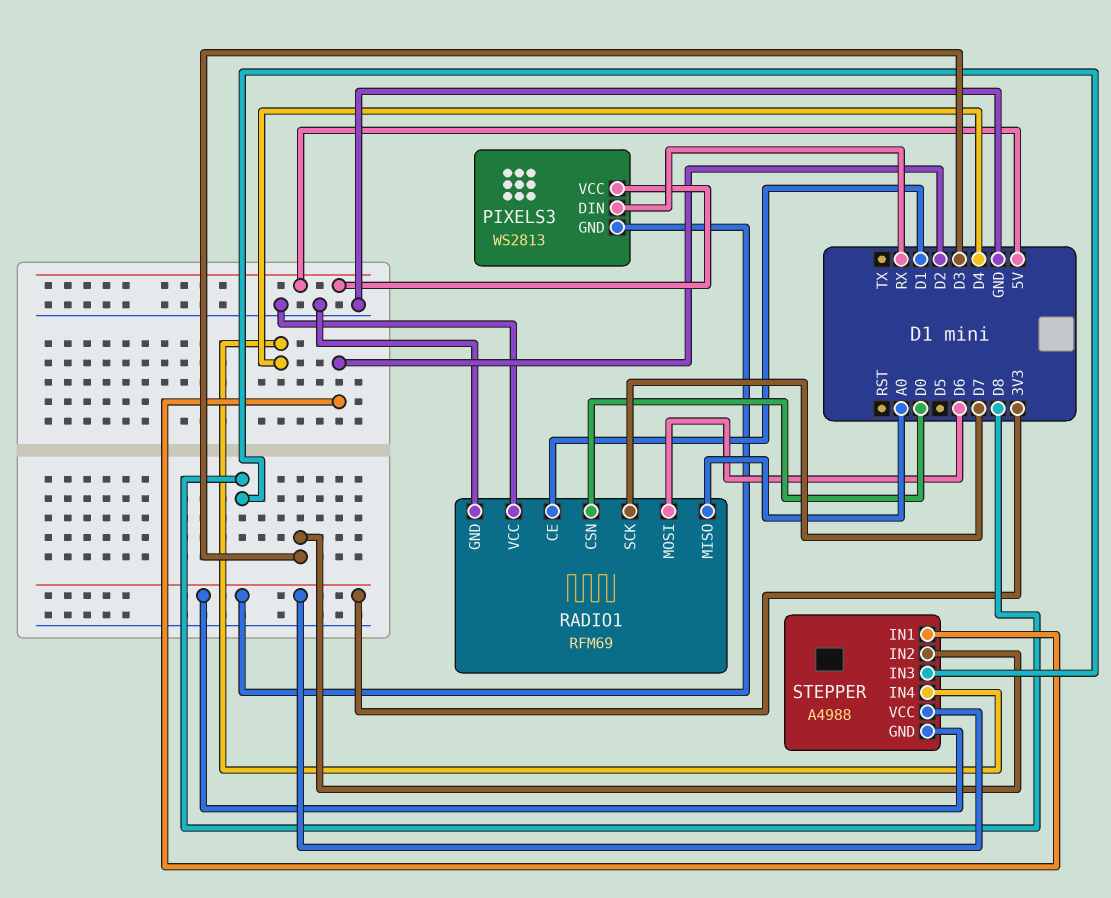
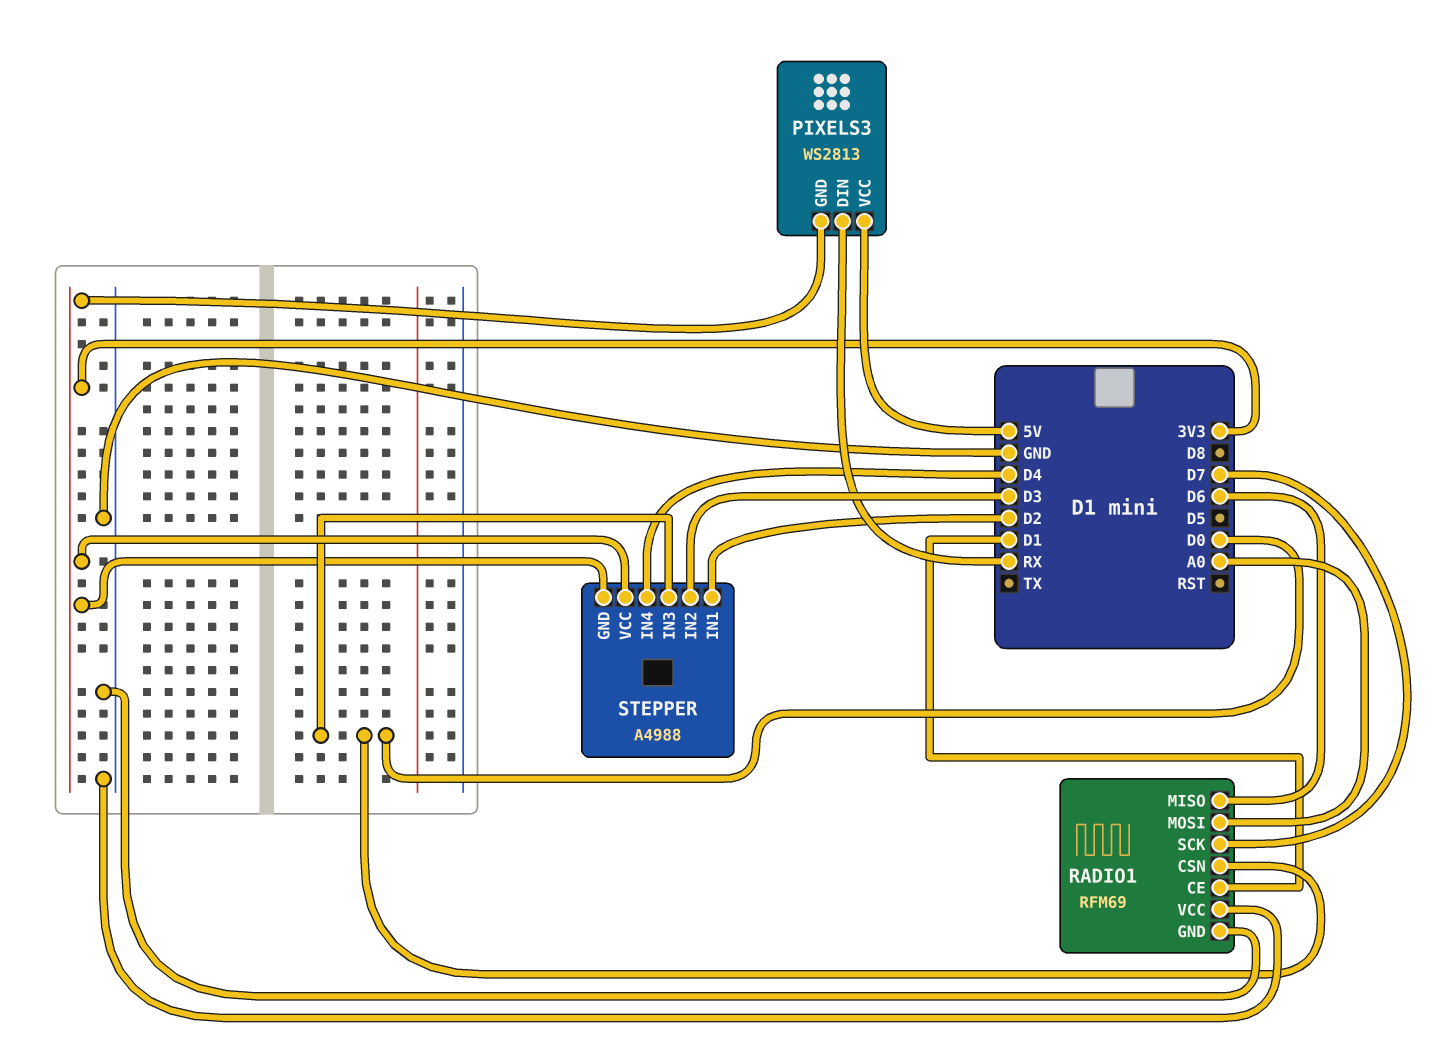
RADIO1 pin MISO: A0 -> D6
RADIO1 pin MOSI: D6 -> A0
STEPPER pin IN3: D8 -> D0

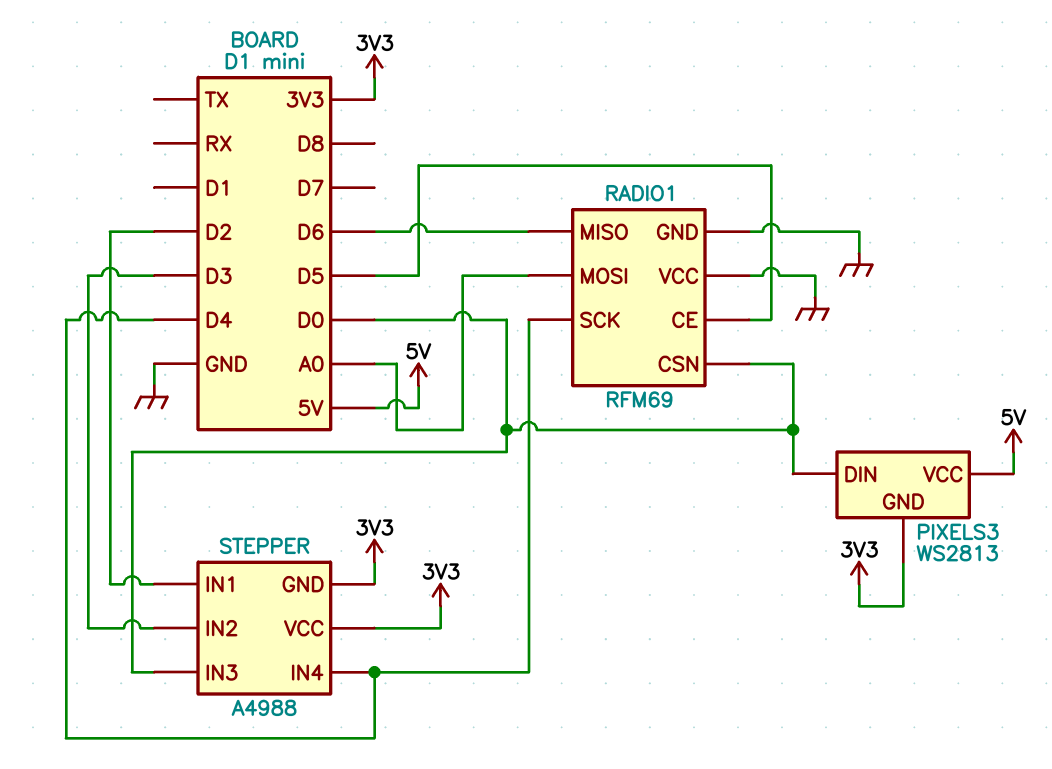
PIXELS3 pin DIN: RX -> D0
RADIO1 pin CE: D1 -> D5
RADIO1 pin SCK: D7 -> D4

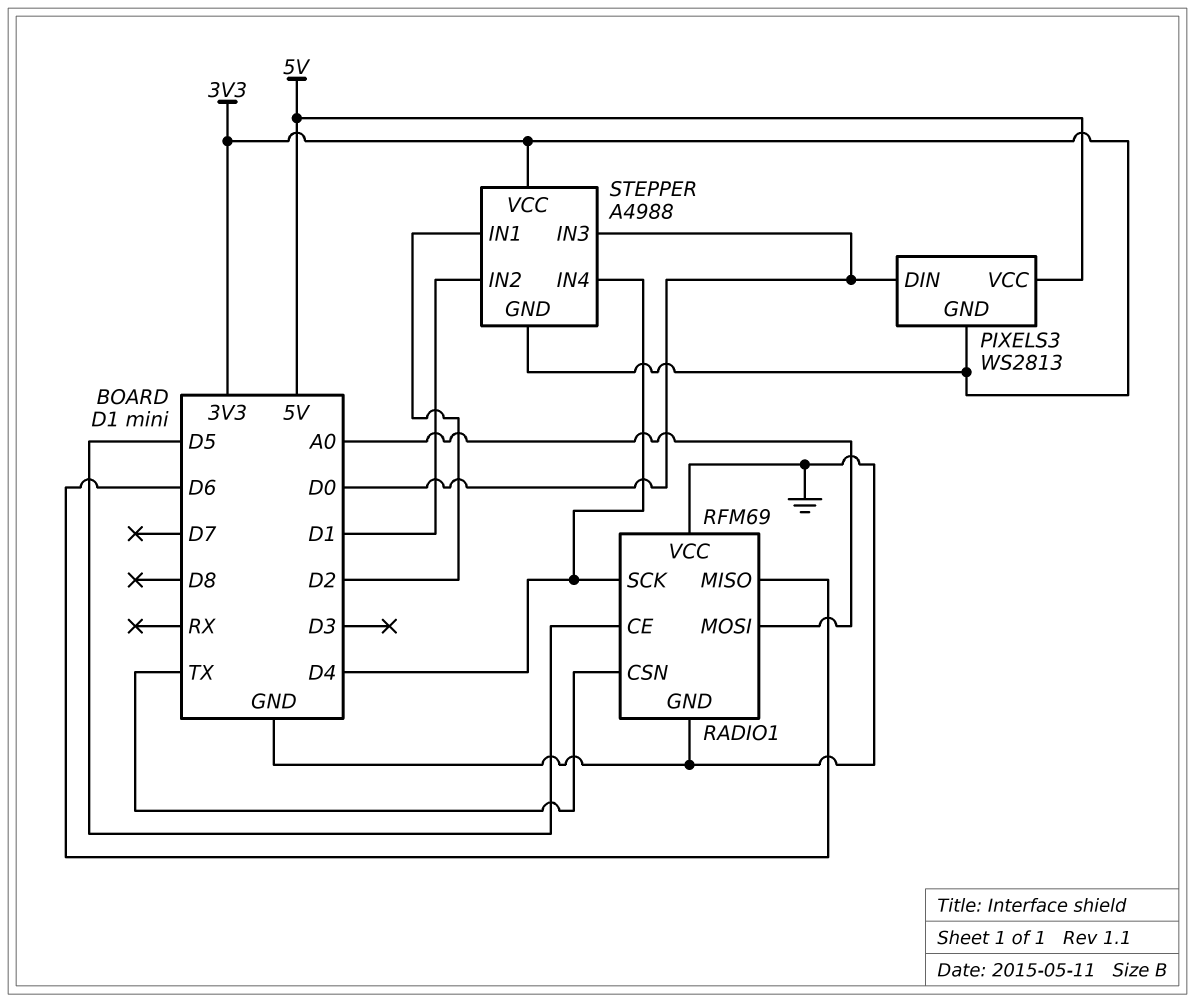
RADIO1 pin CSN: D0 -> TX
STEPPER pin IN2: D3 -> D1

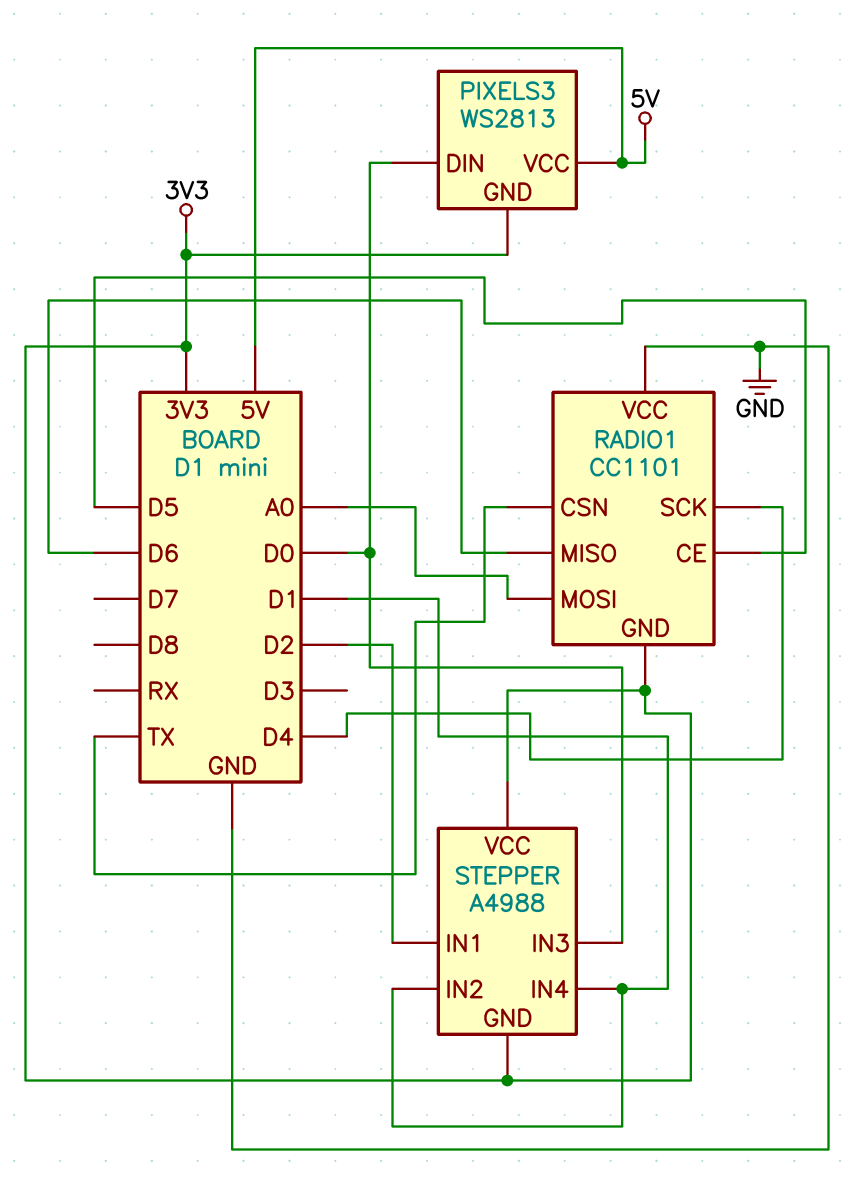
RADIO1: RFM69 -> CC1101
RADIO1 pin GND: GND -> 3V3
STEPPER pin IN4: D4 -> D1

